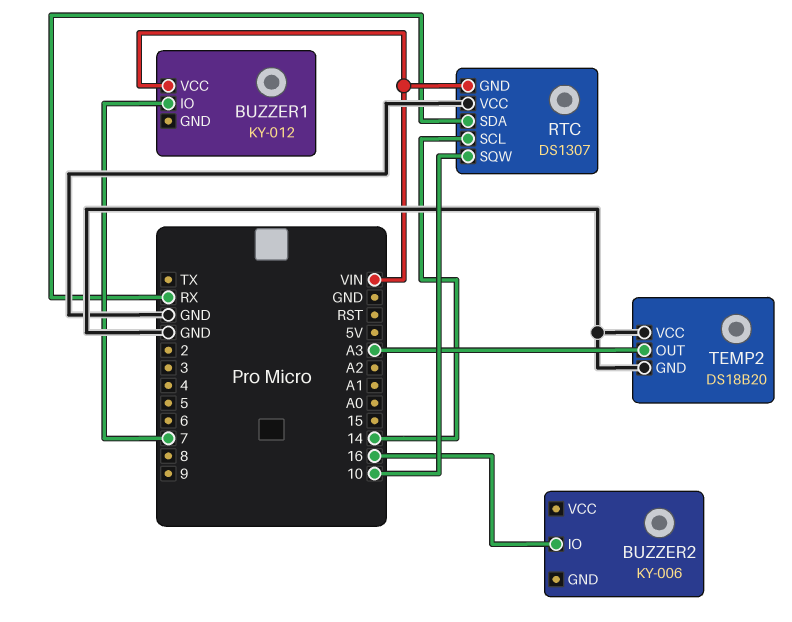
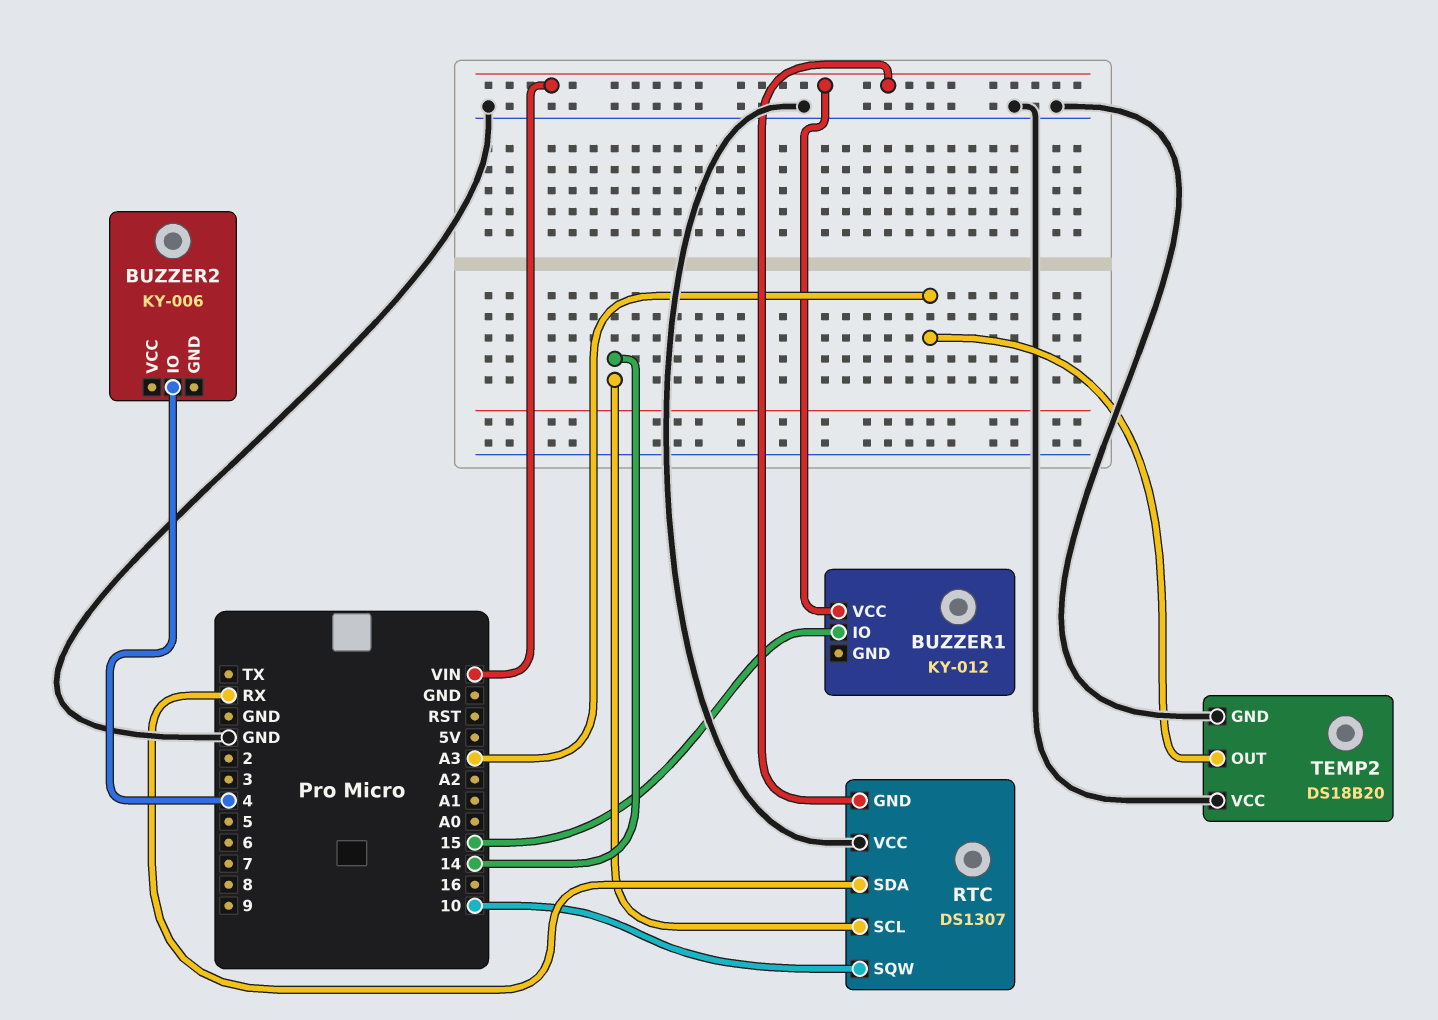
BUZZER1 pin IO: 7 -> 15
BUZZER2 pin IO: 16 -> 4

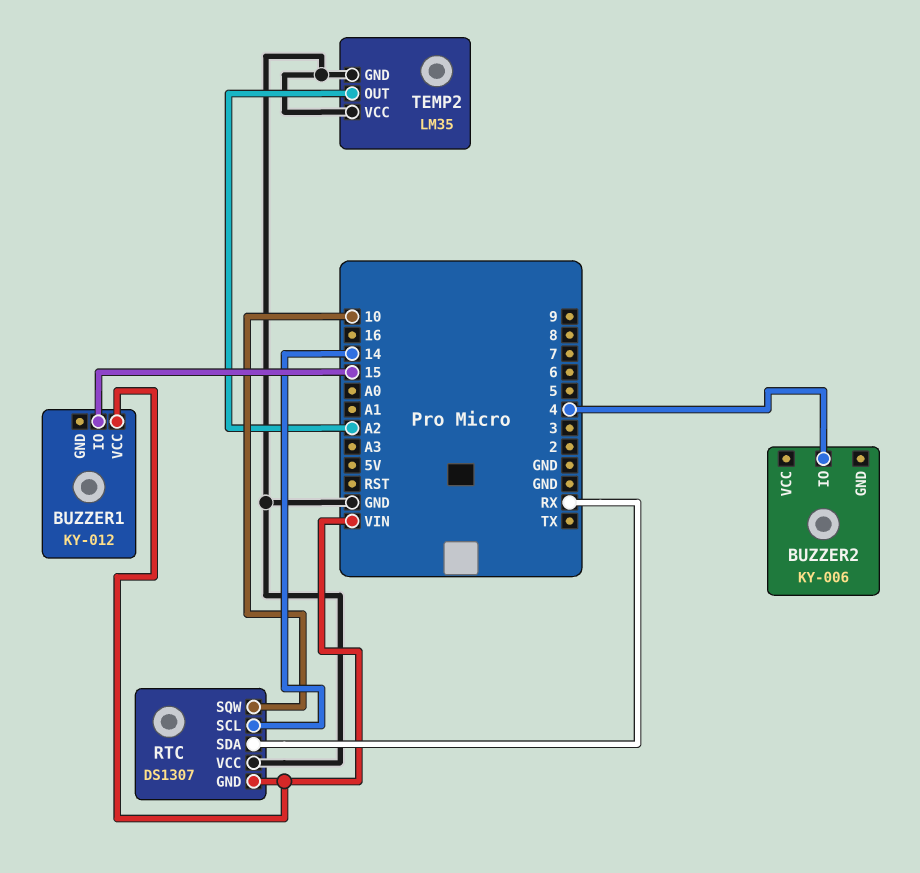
TEMP2: DS18B20 -> LM35
TEMP2 pin OUT: A3 -> A2

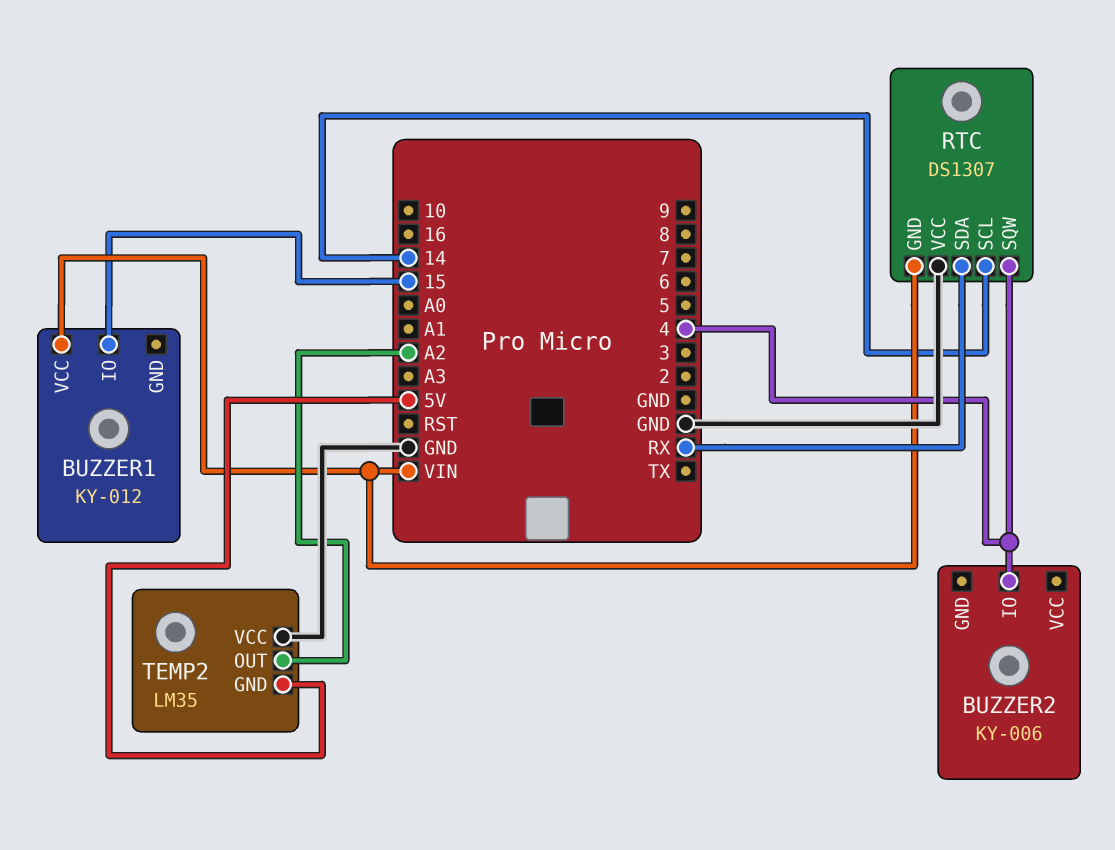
RTC pin SQW: 10 -> 4
TEMP2 pin GND: GND -> 5V

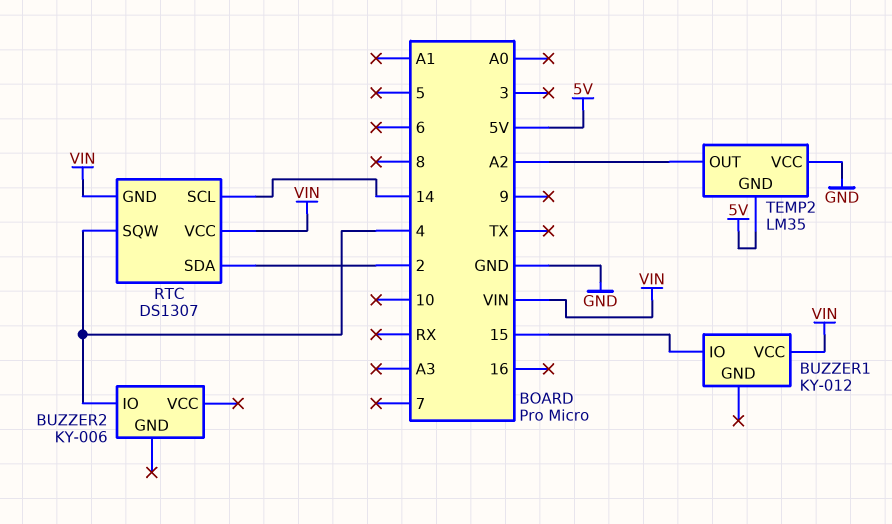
RTC pin SDA: RX -> 2
RTC pin VCC: GND -> VIN

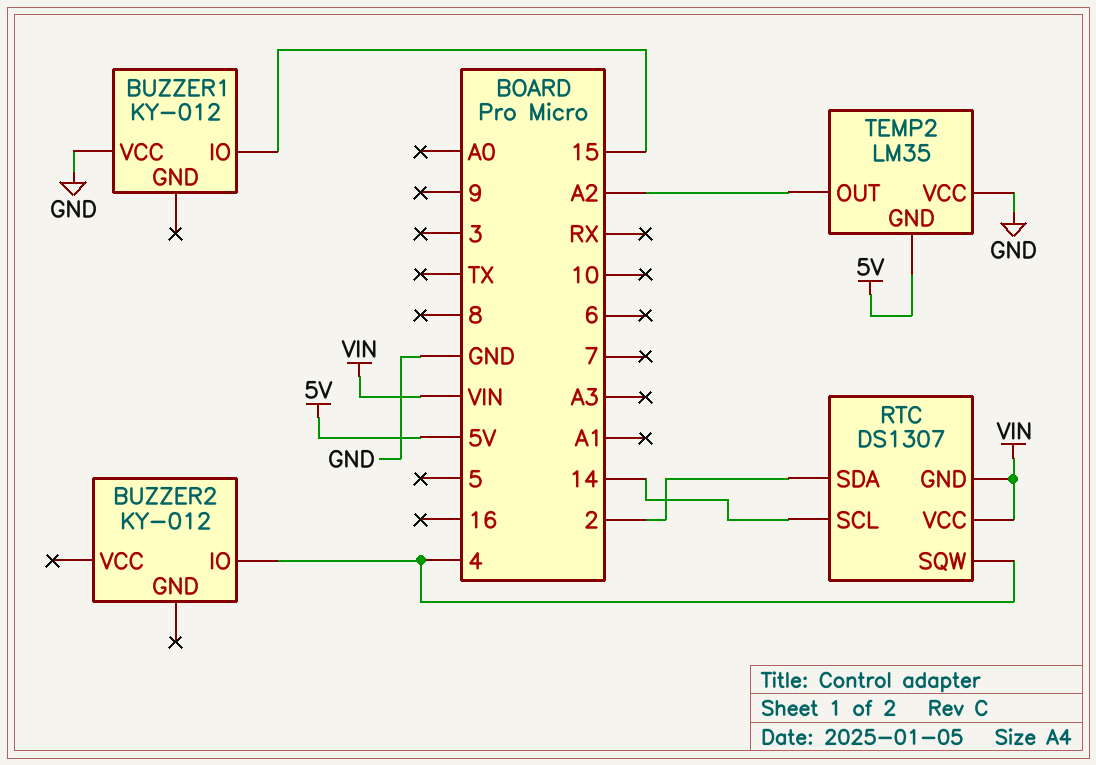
BUZZER1 pin VCC: VIN -> GND
BUZZER2: KY-006 -> KY-012

